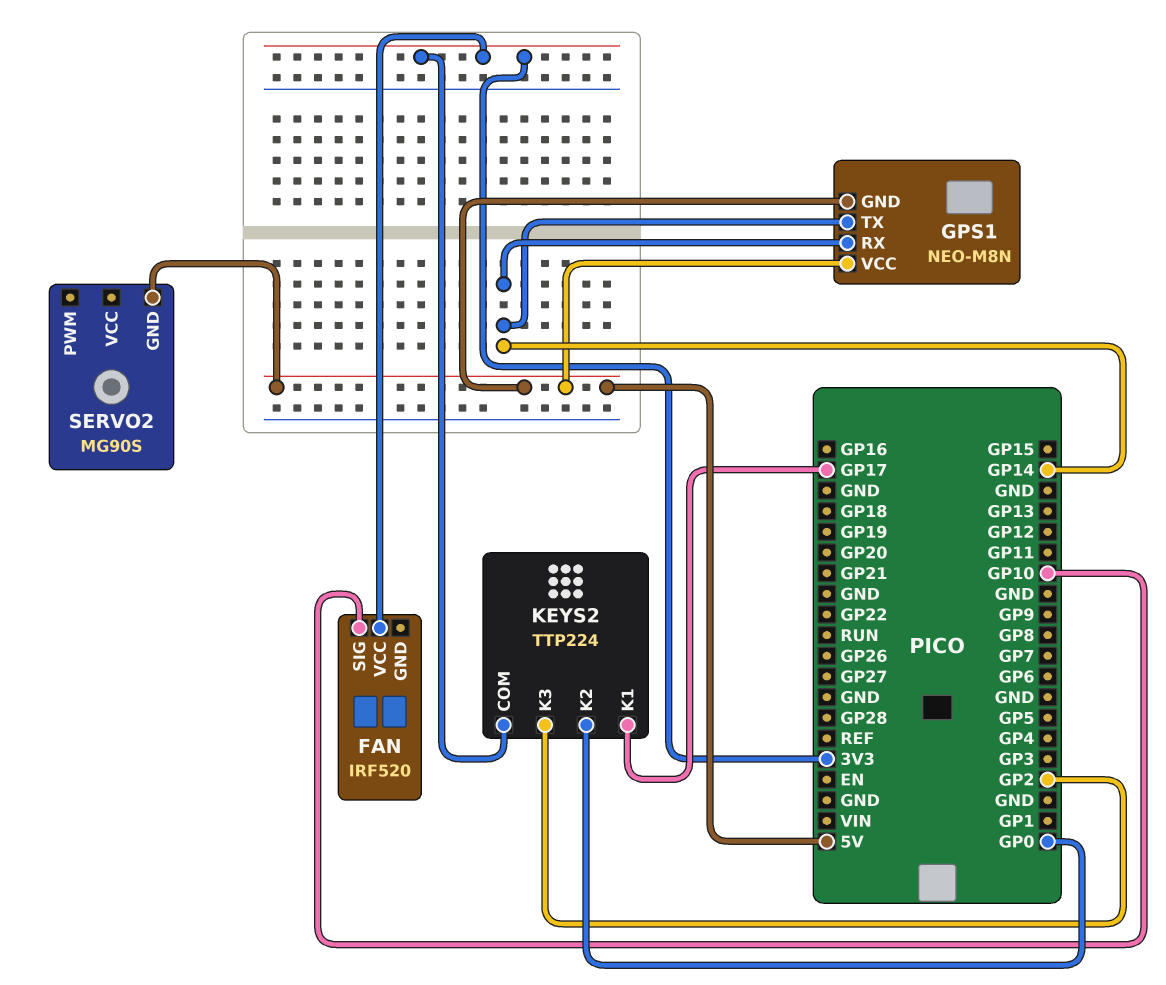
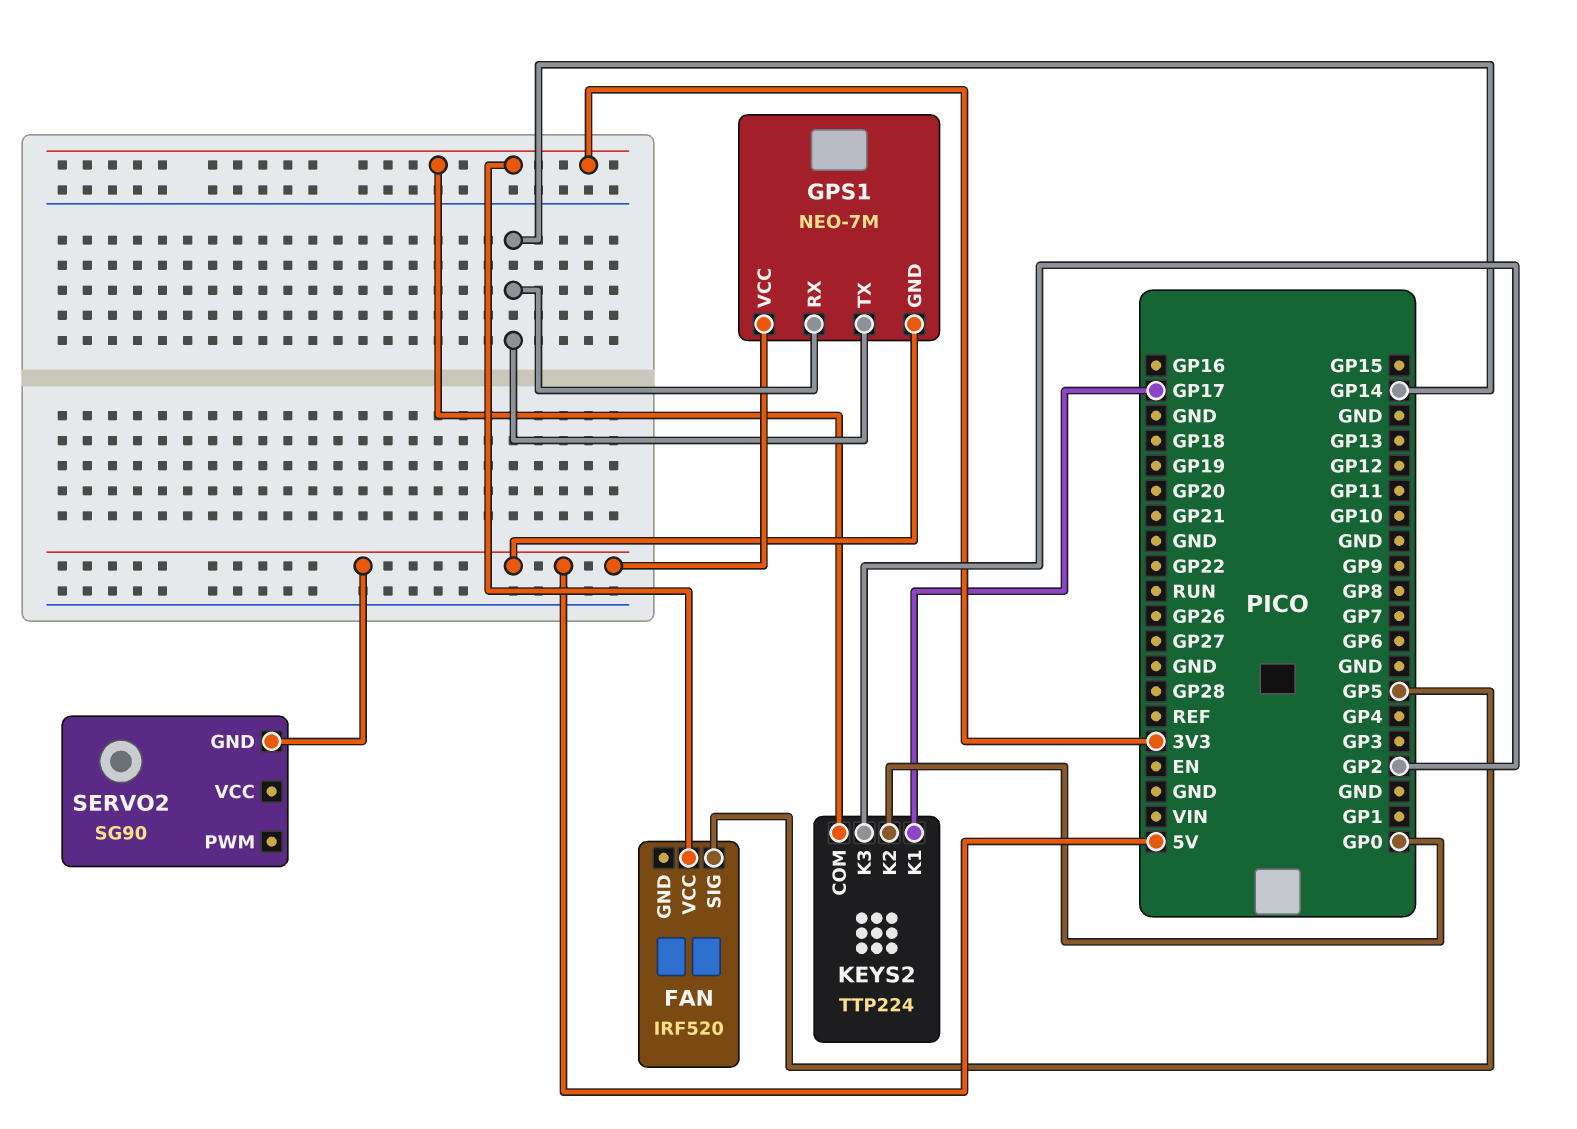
FAN pin SIG: GP10 -> GP5
GPS1: NEO-M8N -> NEO-7M
SERVO2: MG90S -> SG90

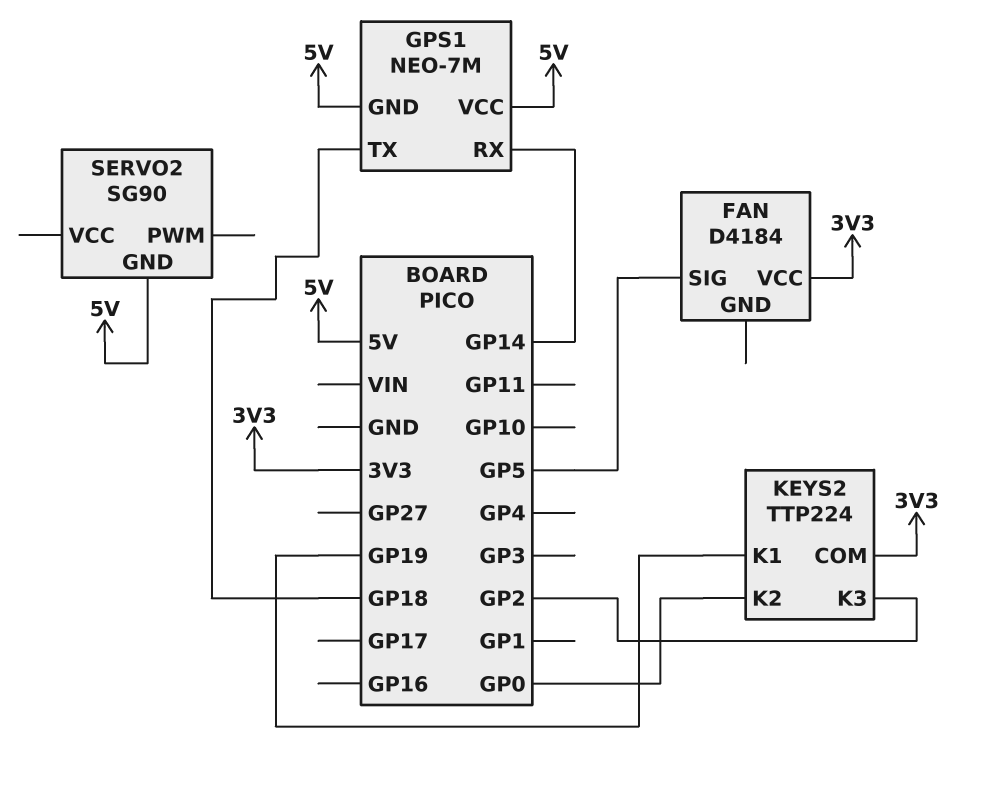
FAN: IRF520 -> D4184
GPS1 pin TX: GP14 -> GP18
KEYS2 pin K1: GP17 -> GP19

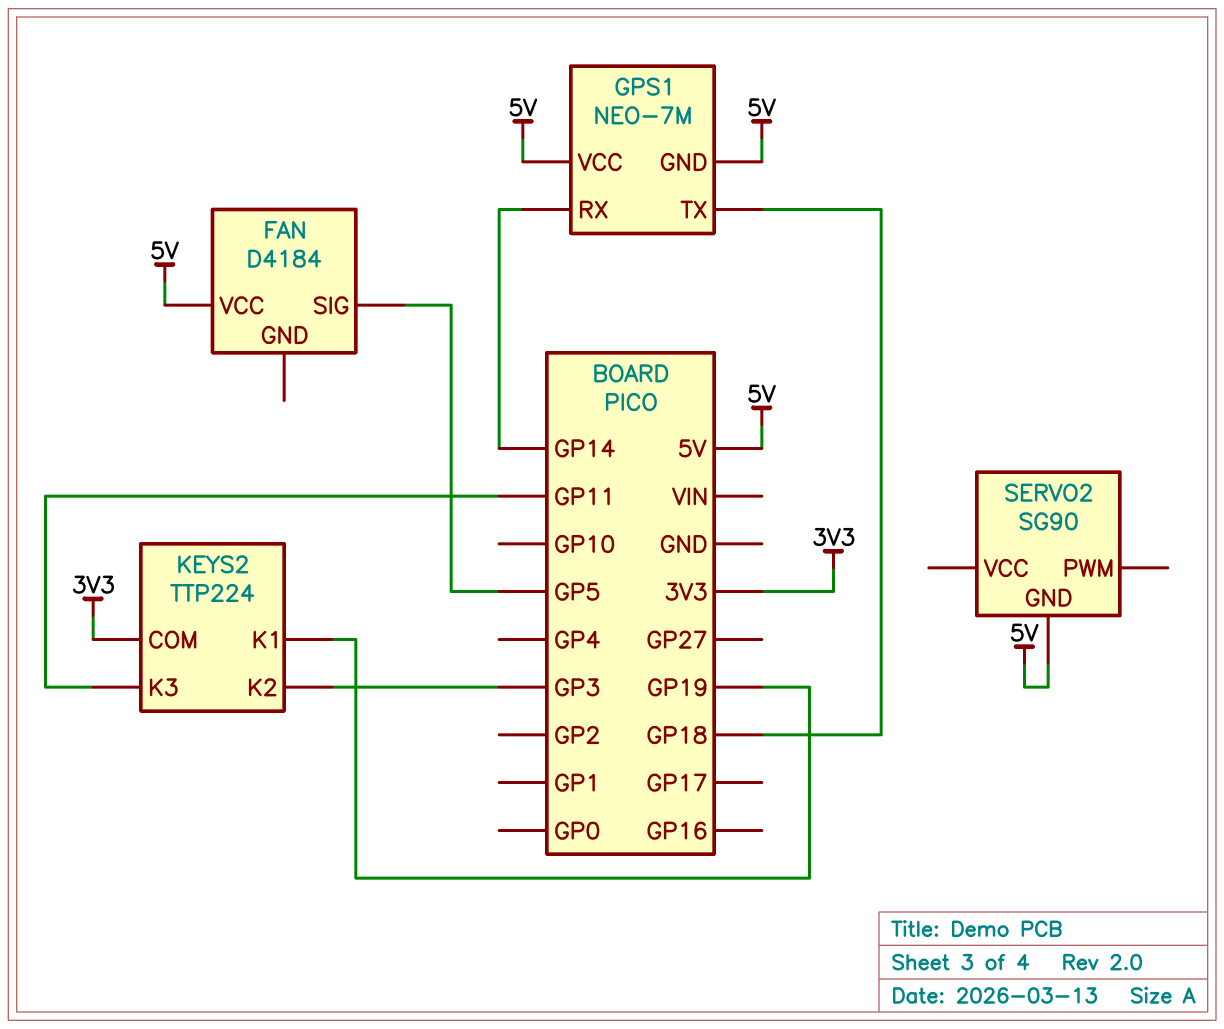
FAN pin VCC: 3V3 -> 5V
KEYS2 pin K2: GP0 -> GP3
KEYS2 pin K3: GP2 -> GP11

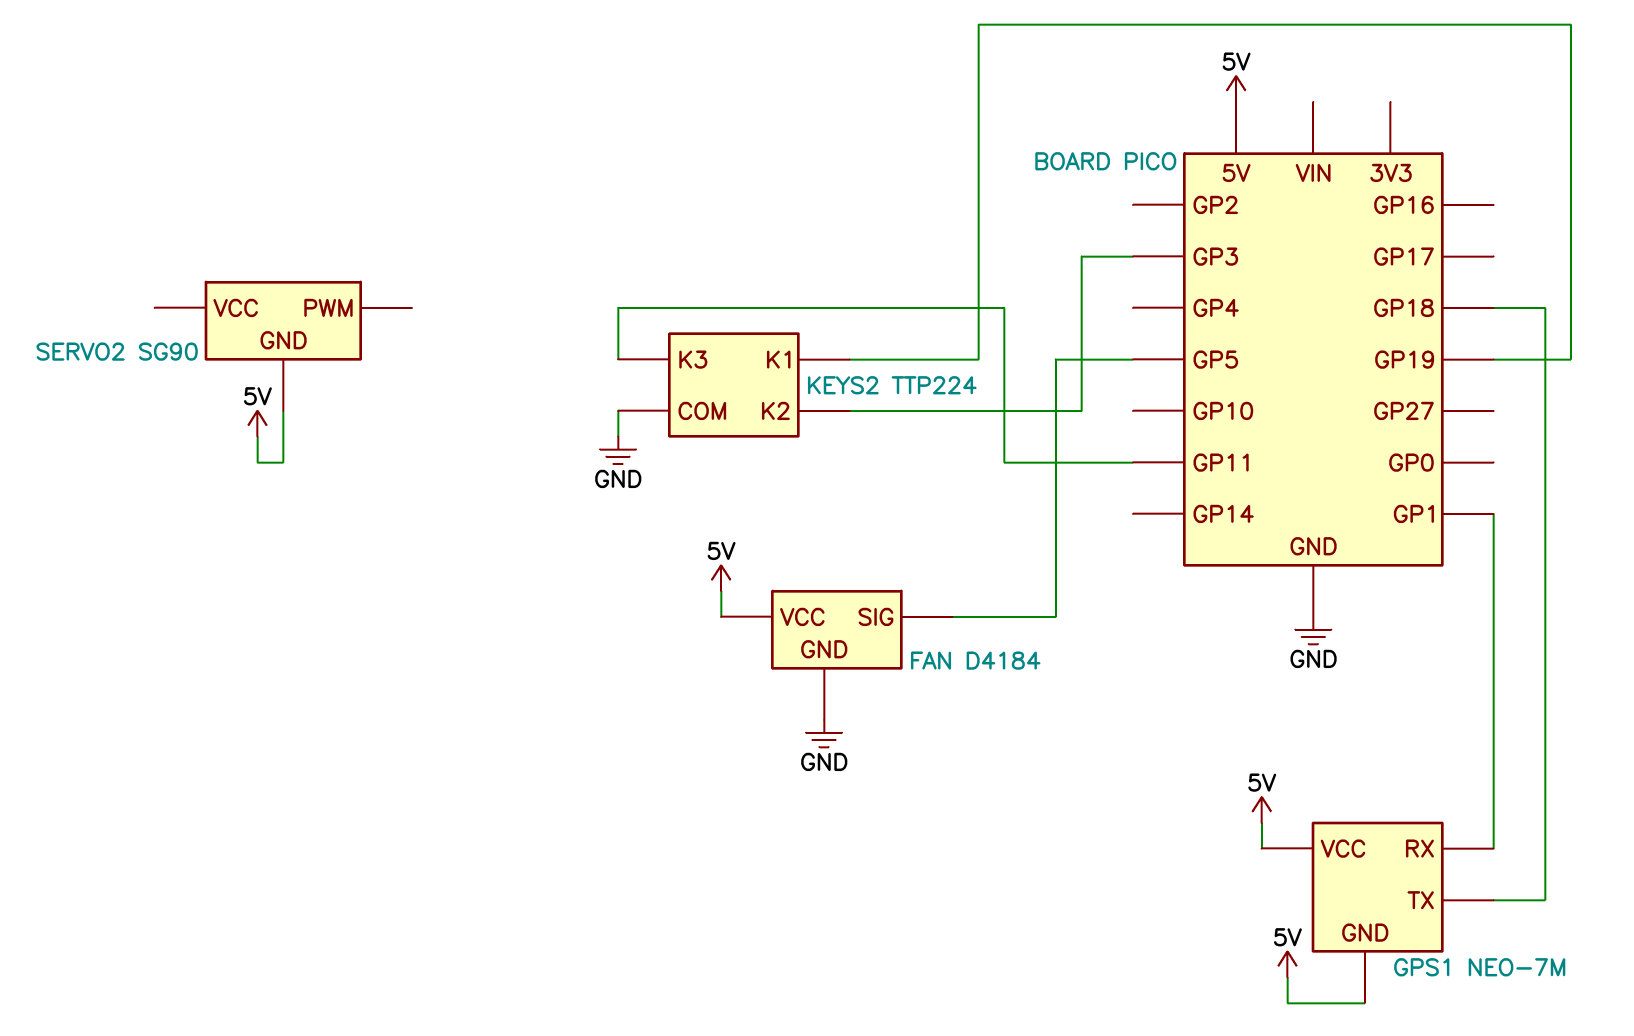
FAN pin GND: none -> GND
GPS1 pin RX: GP14 -> GP1
KEYS2 pin COM: 3V3 -> GND

